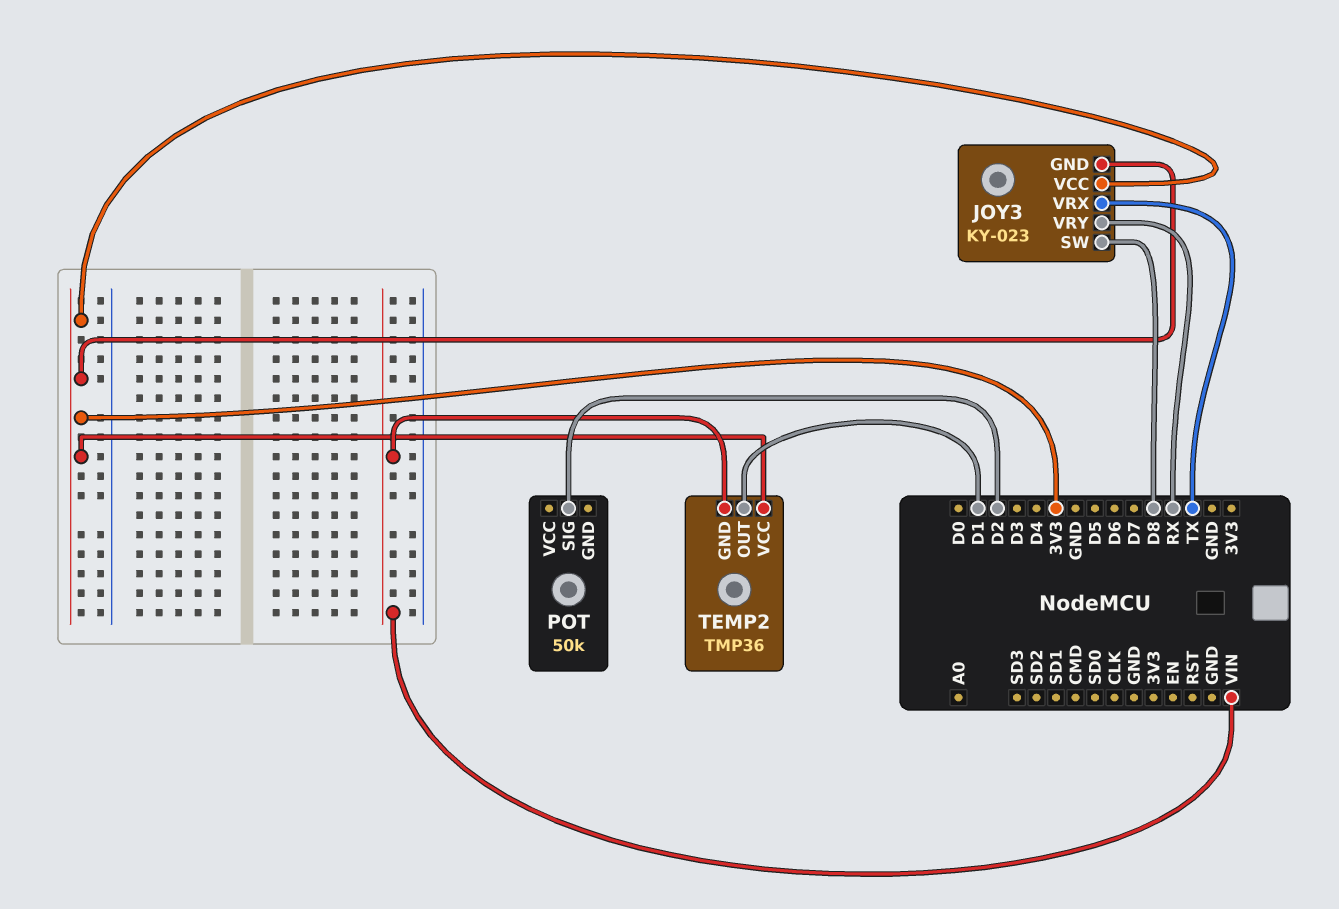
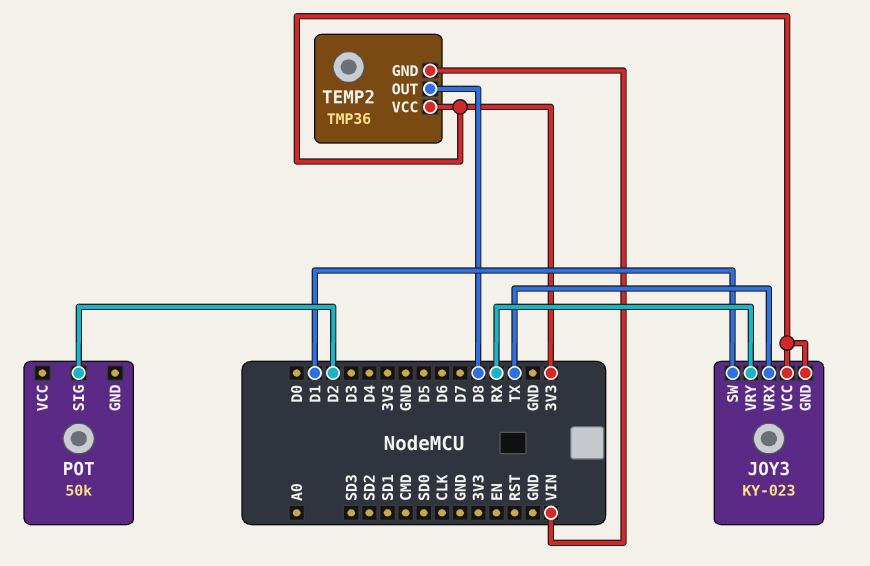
JOY3 pin SW: D8 -> D1
TEMP2 pin OUT: D1 -> D8

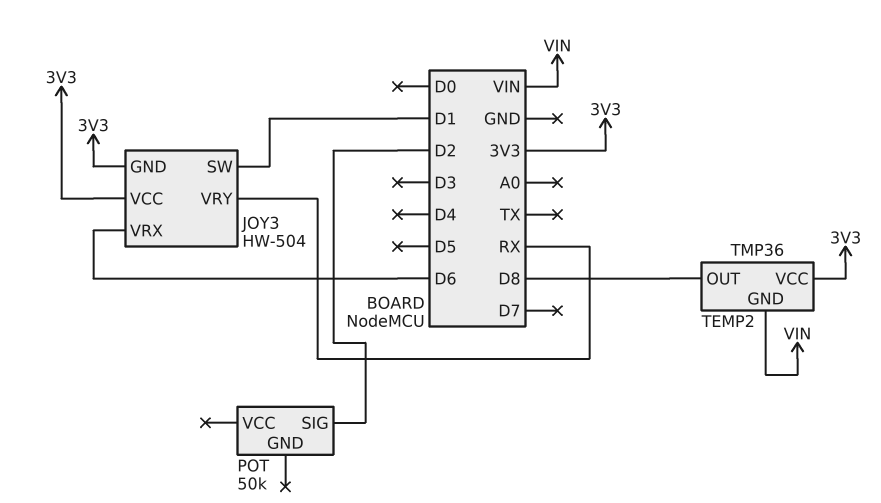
JOY3: KY-023 -> HW-504
JOY3 pin VRX: TX -> D6

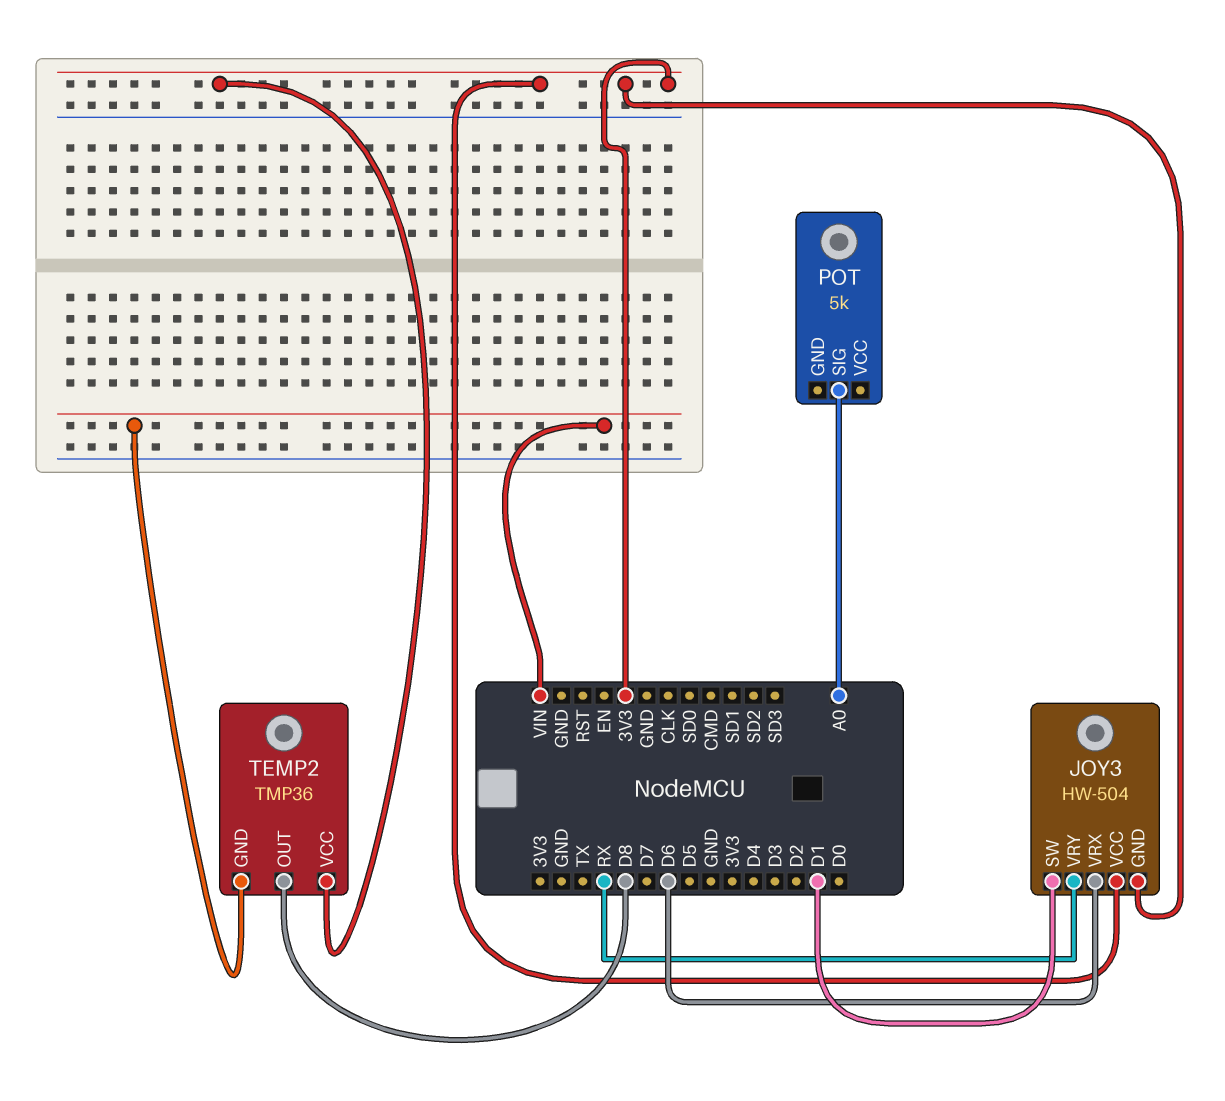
POT: 50k -> 5k
POT pin SIG: D2 -> A0

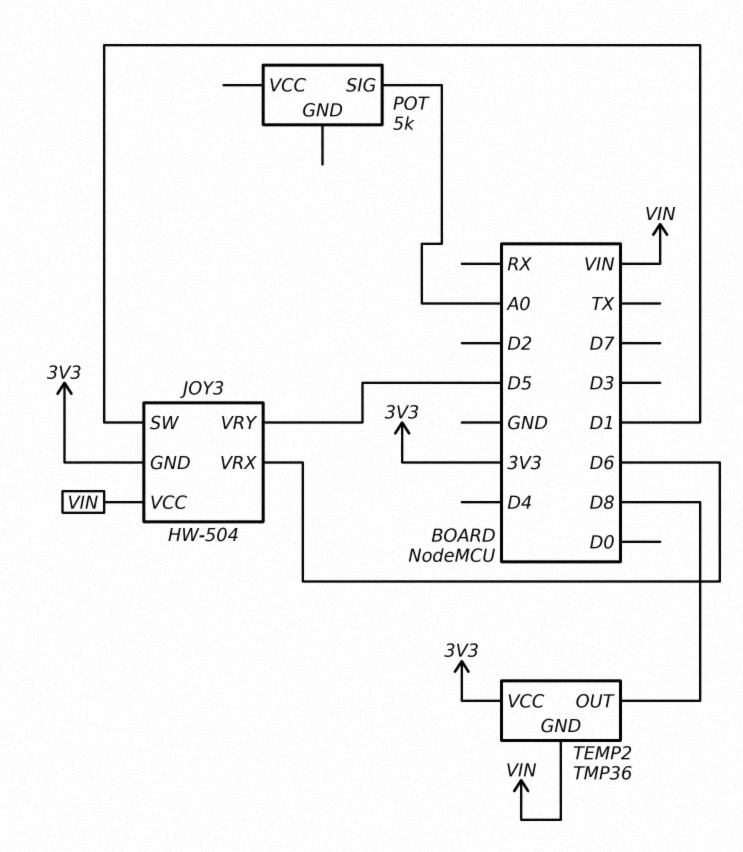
JOY3 pin VCC: 3V3 -> VIN
JOY3 pin VRY: RX -> D5

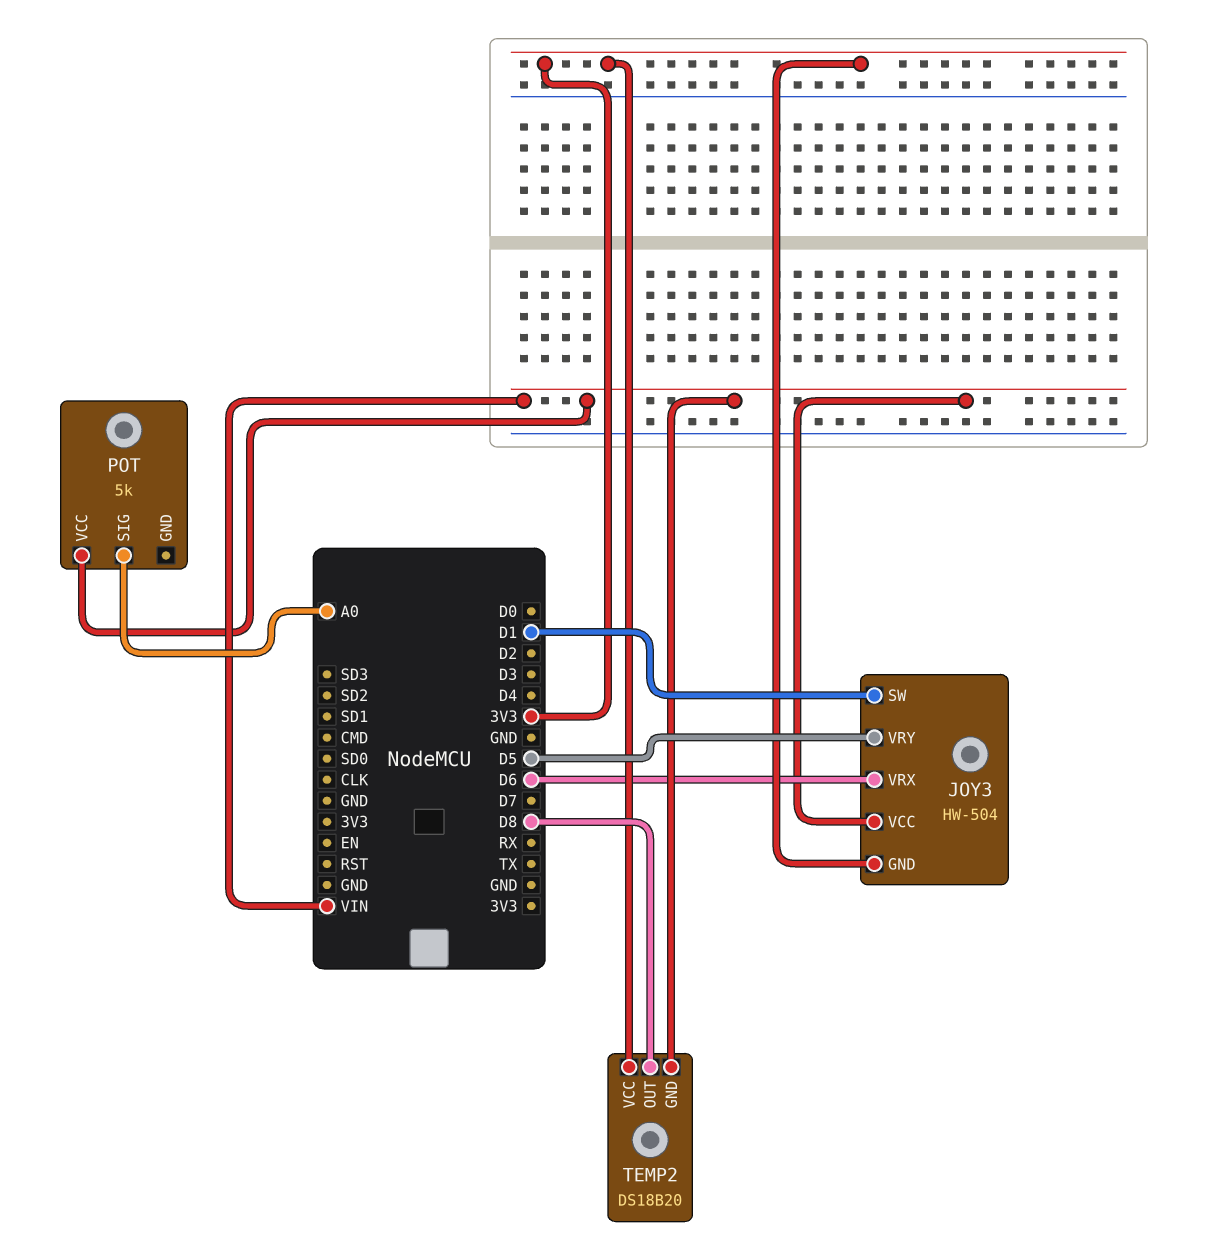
POT pin VCC: none -> VIN
TEMP2: TMP36 -> DS18B20

